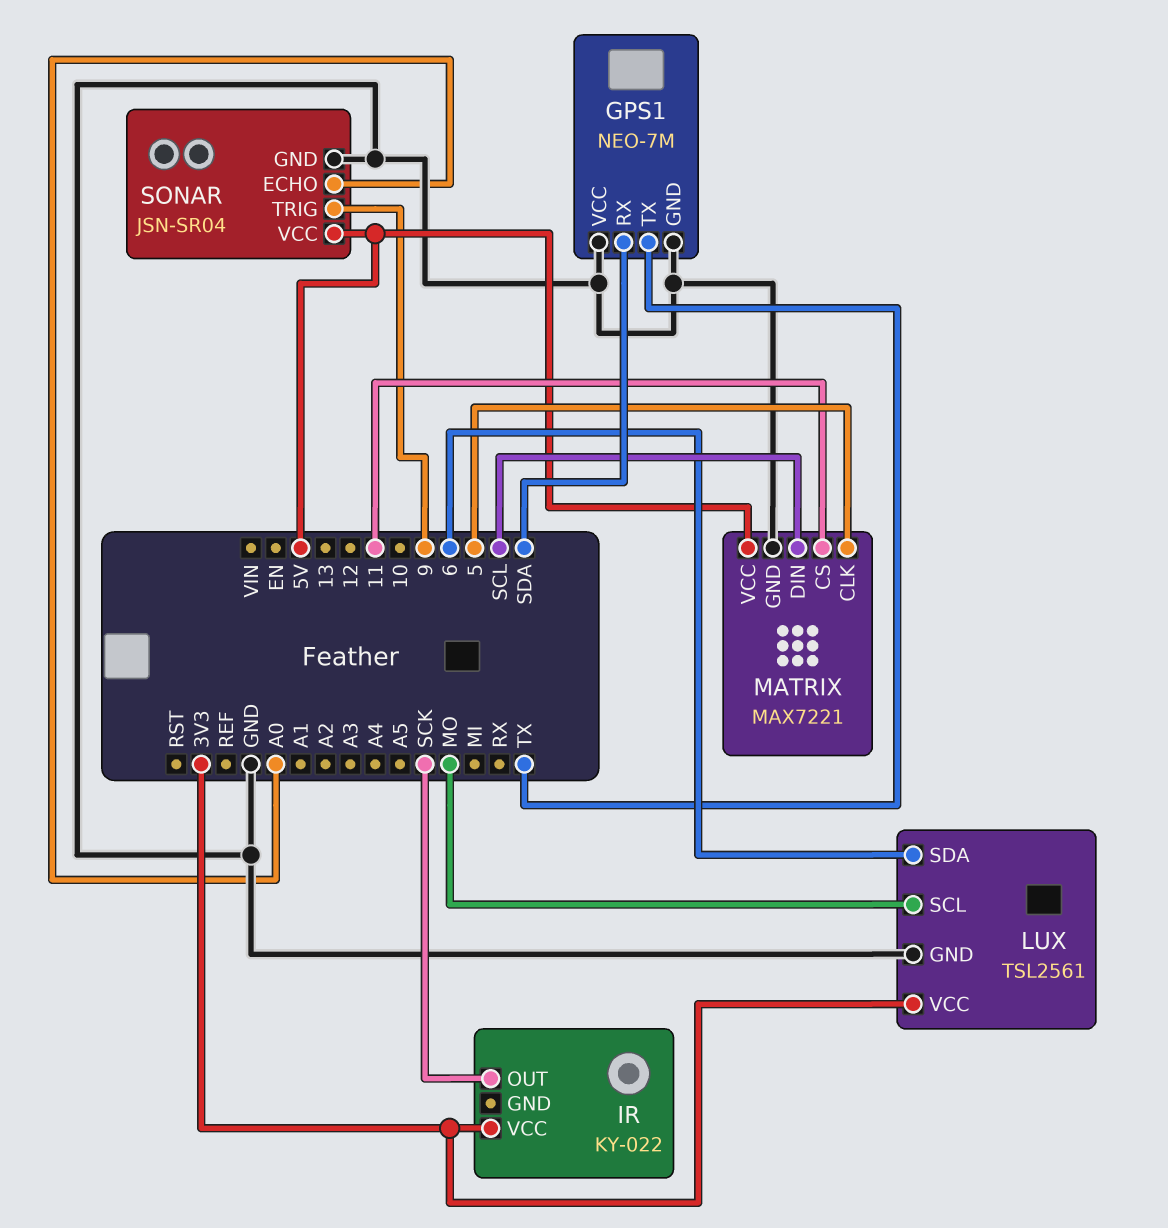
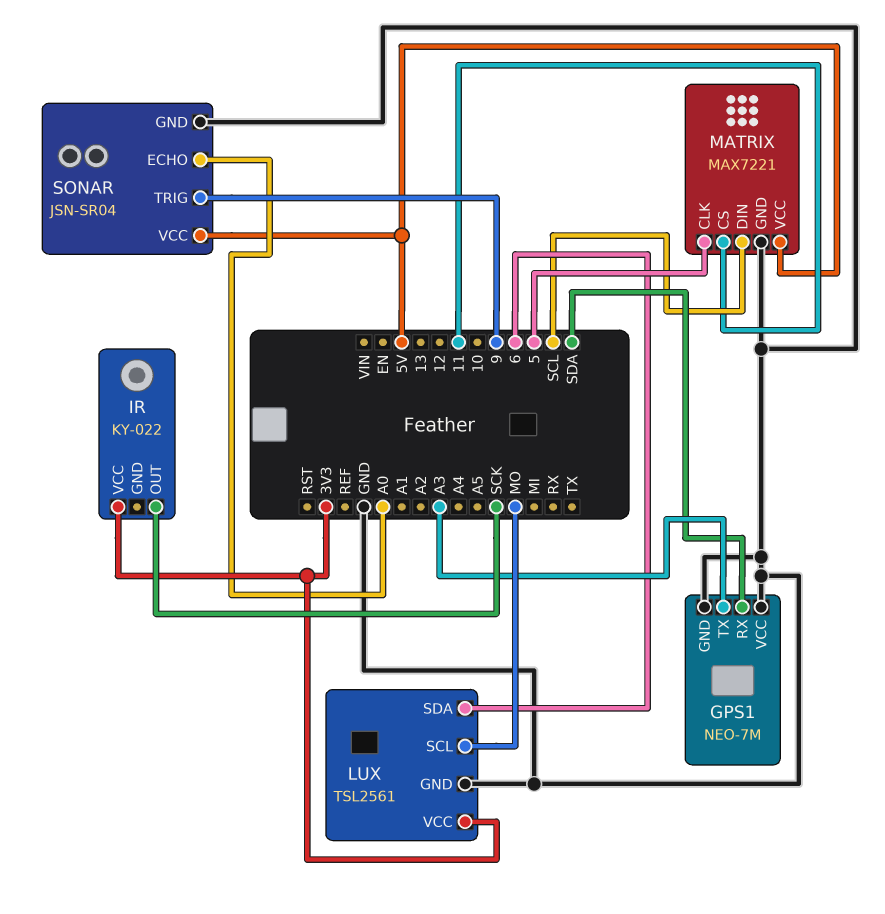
GPS1 pin TX: TX -> A3

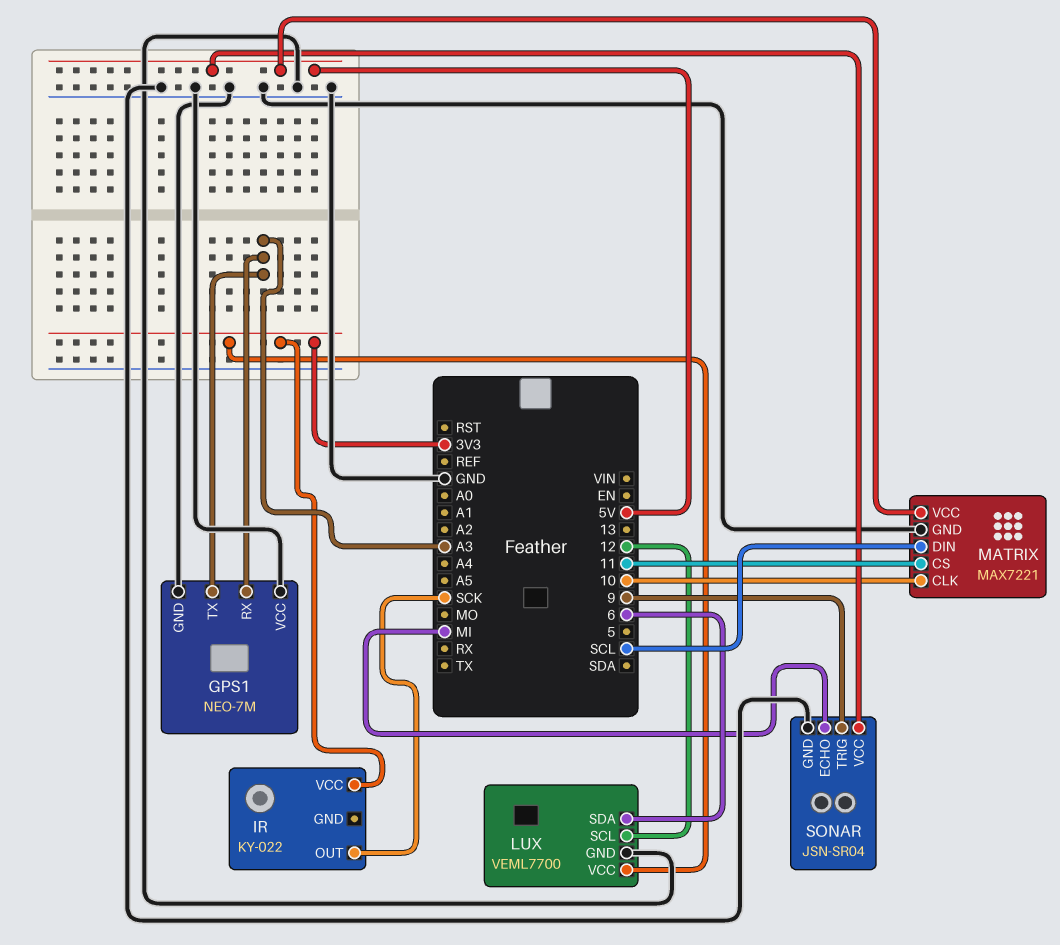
GPS1 pin RX: SDA -> A3
LUX: TSL2561 -> VEML7700
LUX pin SCL: MO -> 12
MATRIX pin CLK: 5 -> 10
SONAR pin ECHO: A0 -> MI

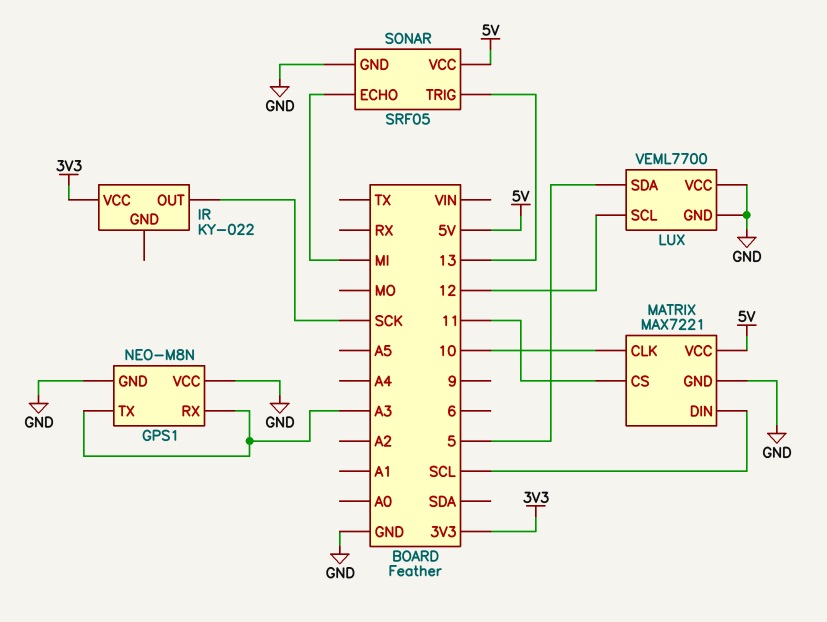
GPS1: NEO-7M -> NEO-M8N
LUX pin SDA: 6 -> 5
LUX pin VCC: 3V3 -> GND
SONAR: JSN-SR04 -> SRF05
SONAR pin TRIG: 9 -> 13

